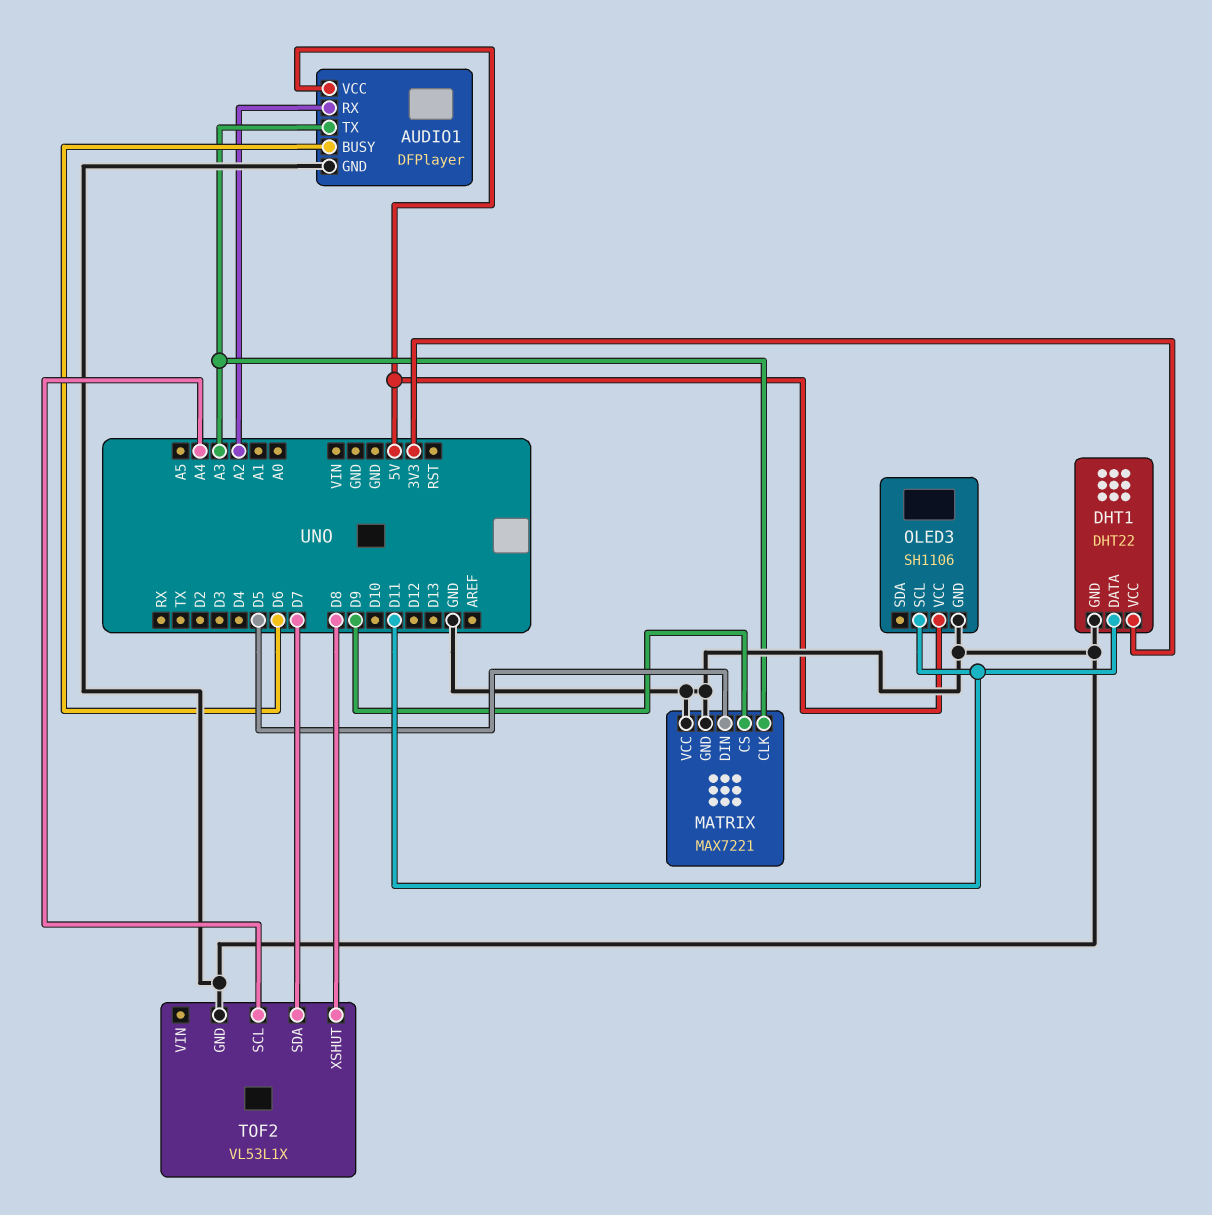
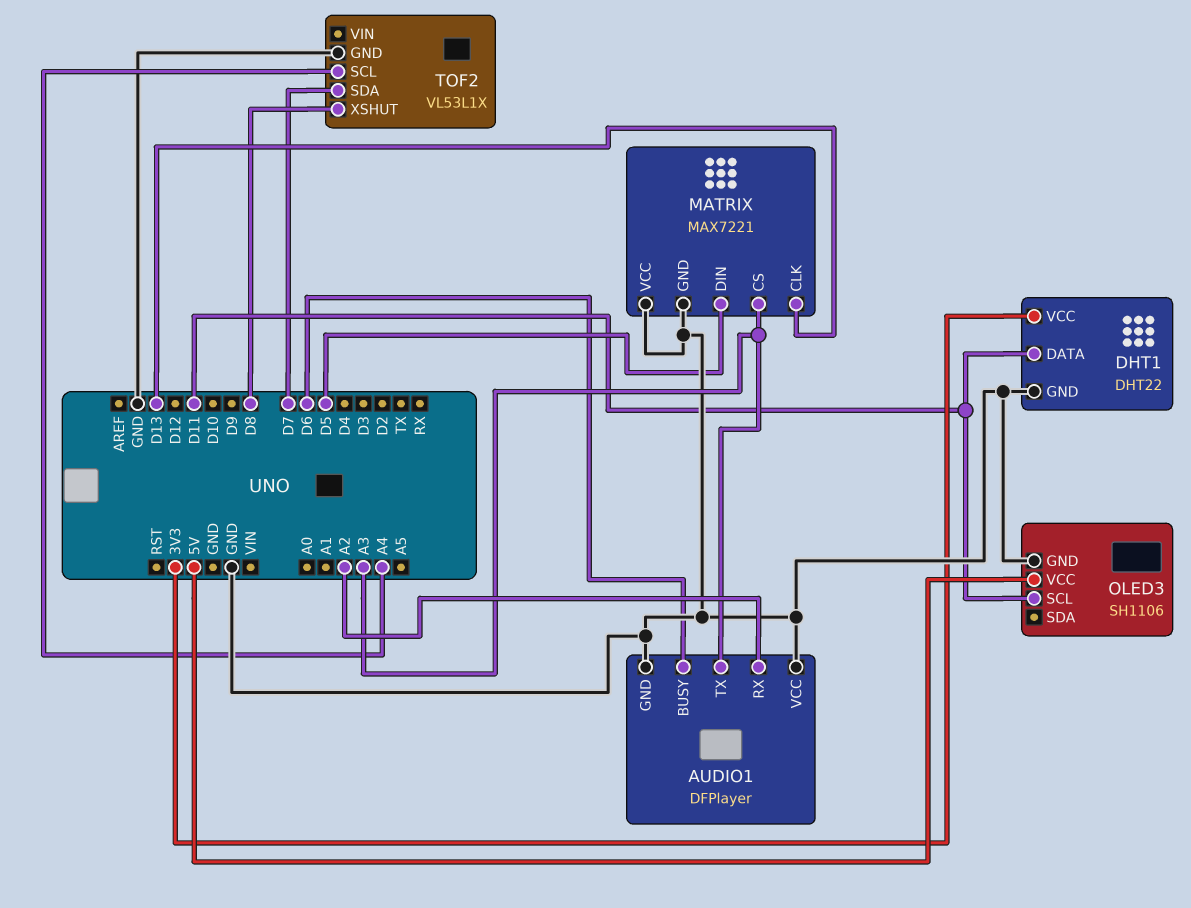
AUDIO1 pin VCC: 5V -> GND
MATRIX pin CLK: A3 -> D13
MATRIX pin CS: D9 -> A3

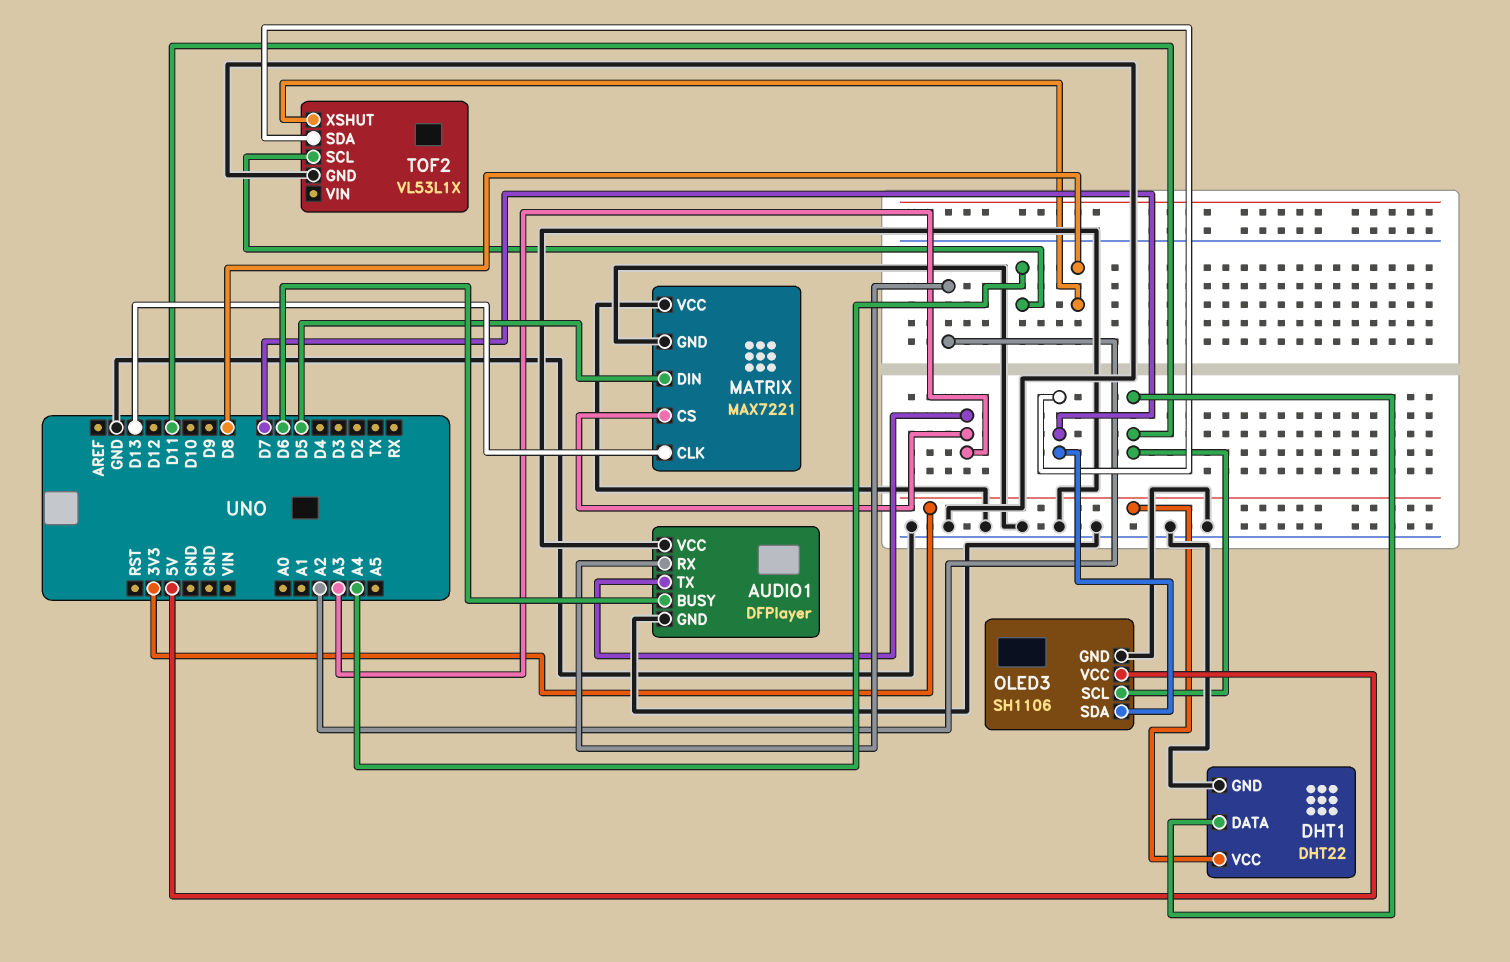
OLED3 pin SDA: none -> D7

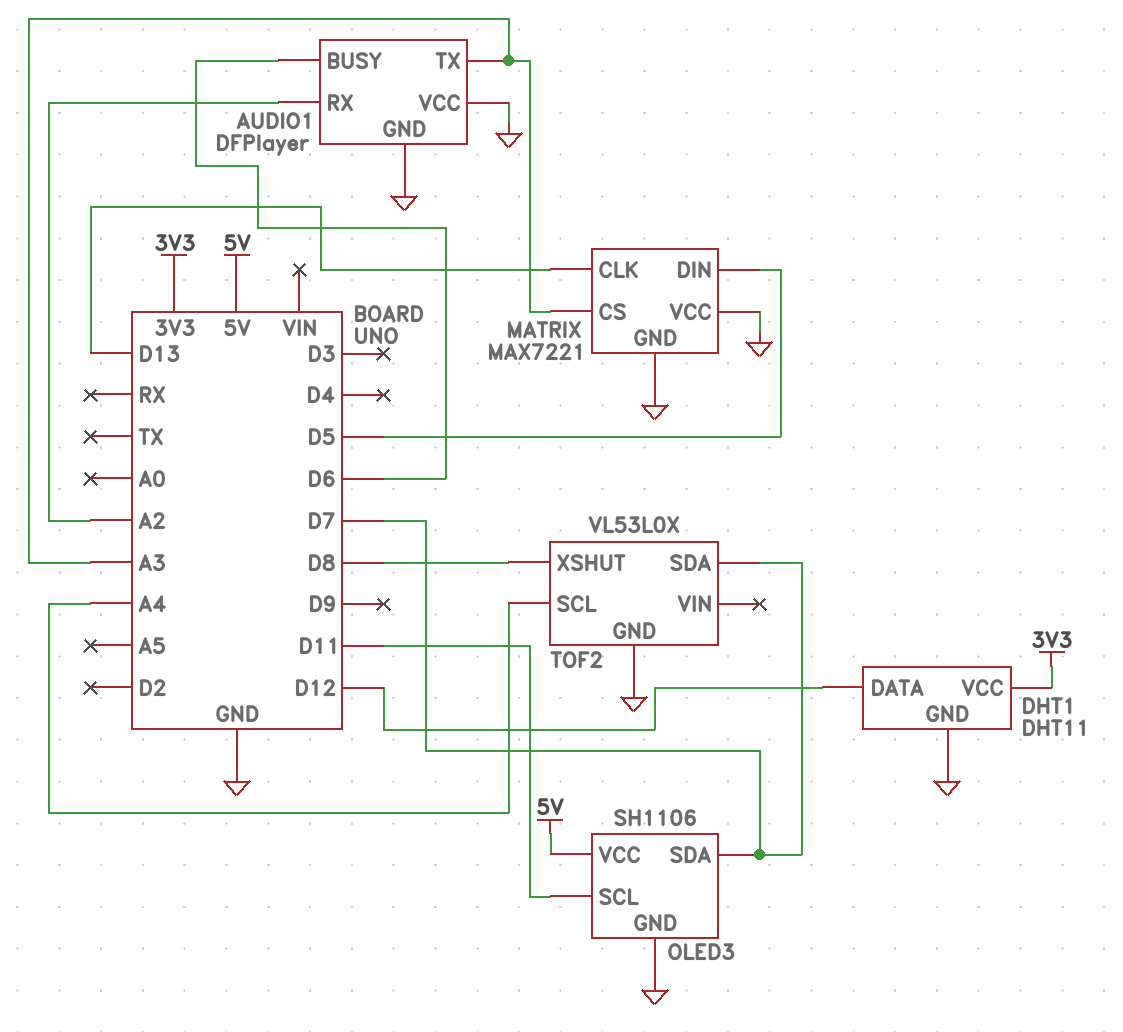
DHT1: DHT22 -> DHT11
DHT1 pin DATA: D11 -> D12
TOF2: VL53L1X -> VL53L0X

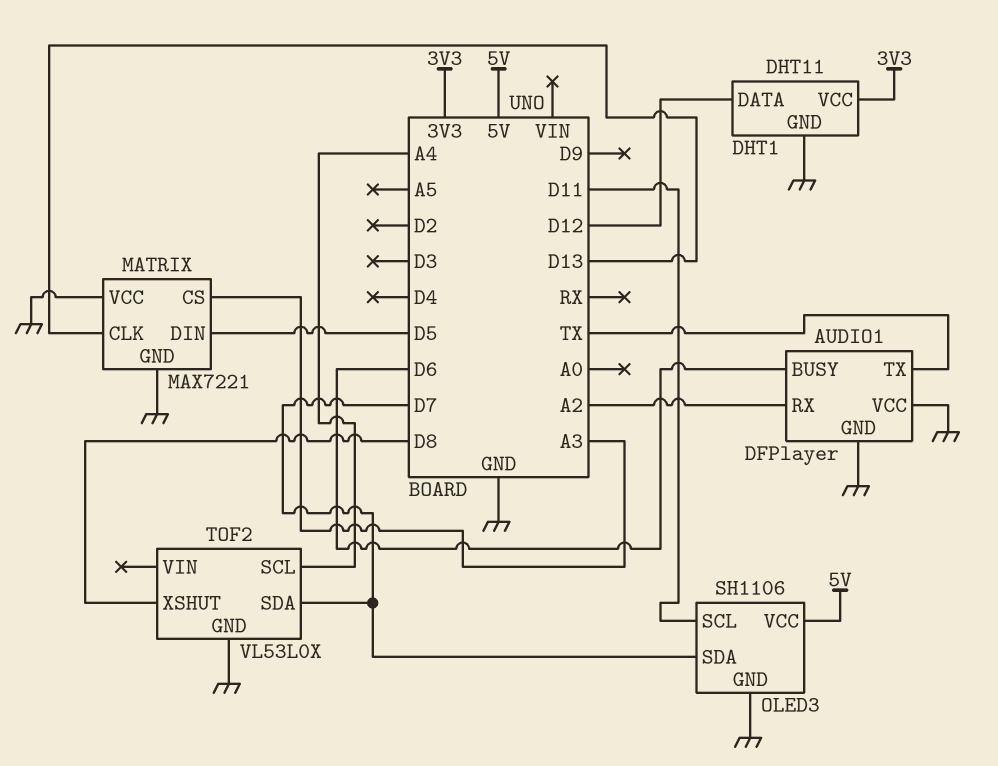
AUDIO1 pin TX: A3 -> TX

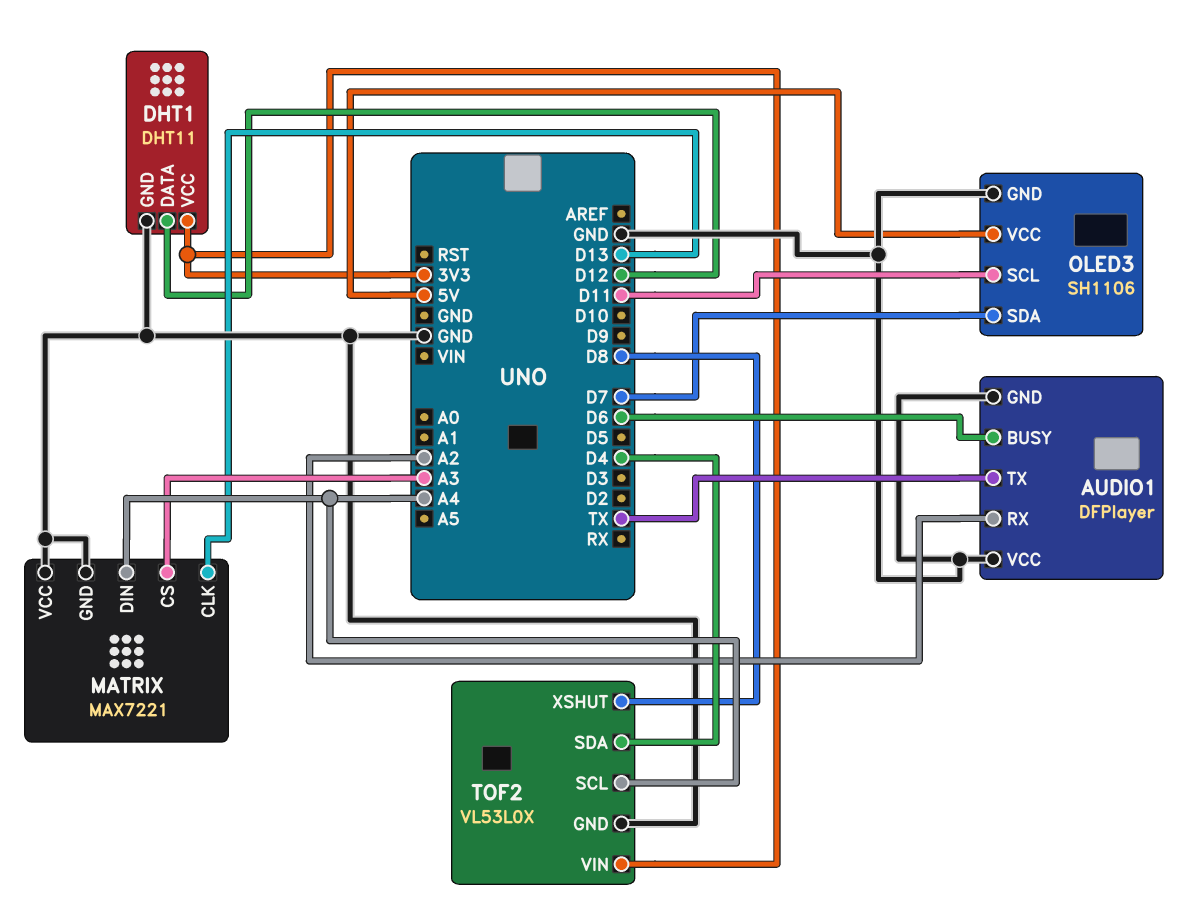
MATRIX pin DIN: D5 -> A4
TOF2 pin SDA: D7 -> D4
TOF2 pin VIN: none -> 3V3

